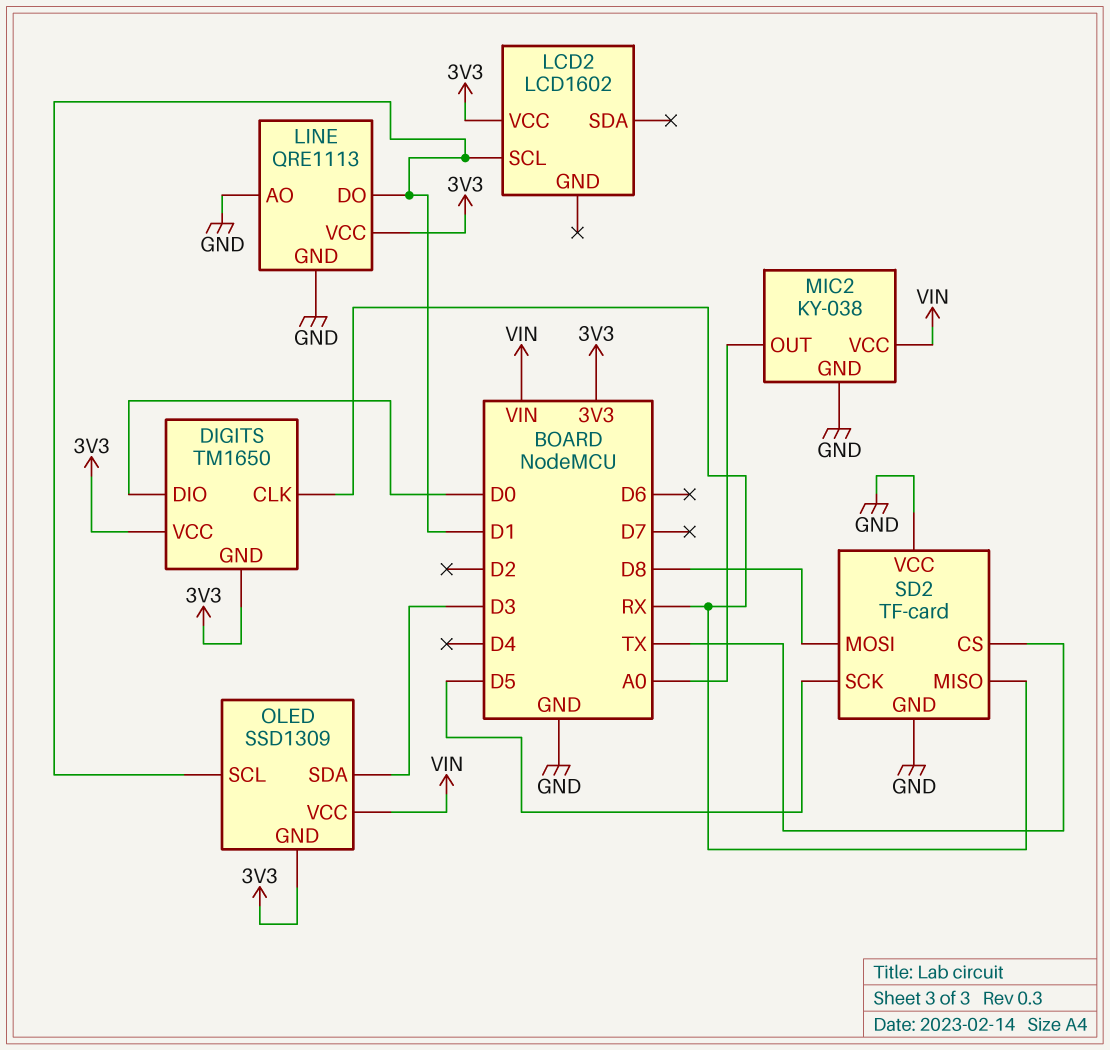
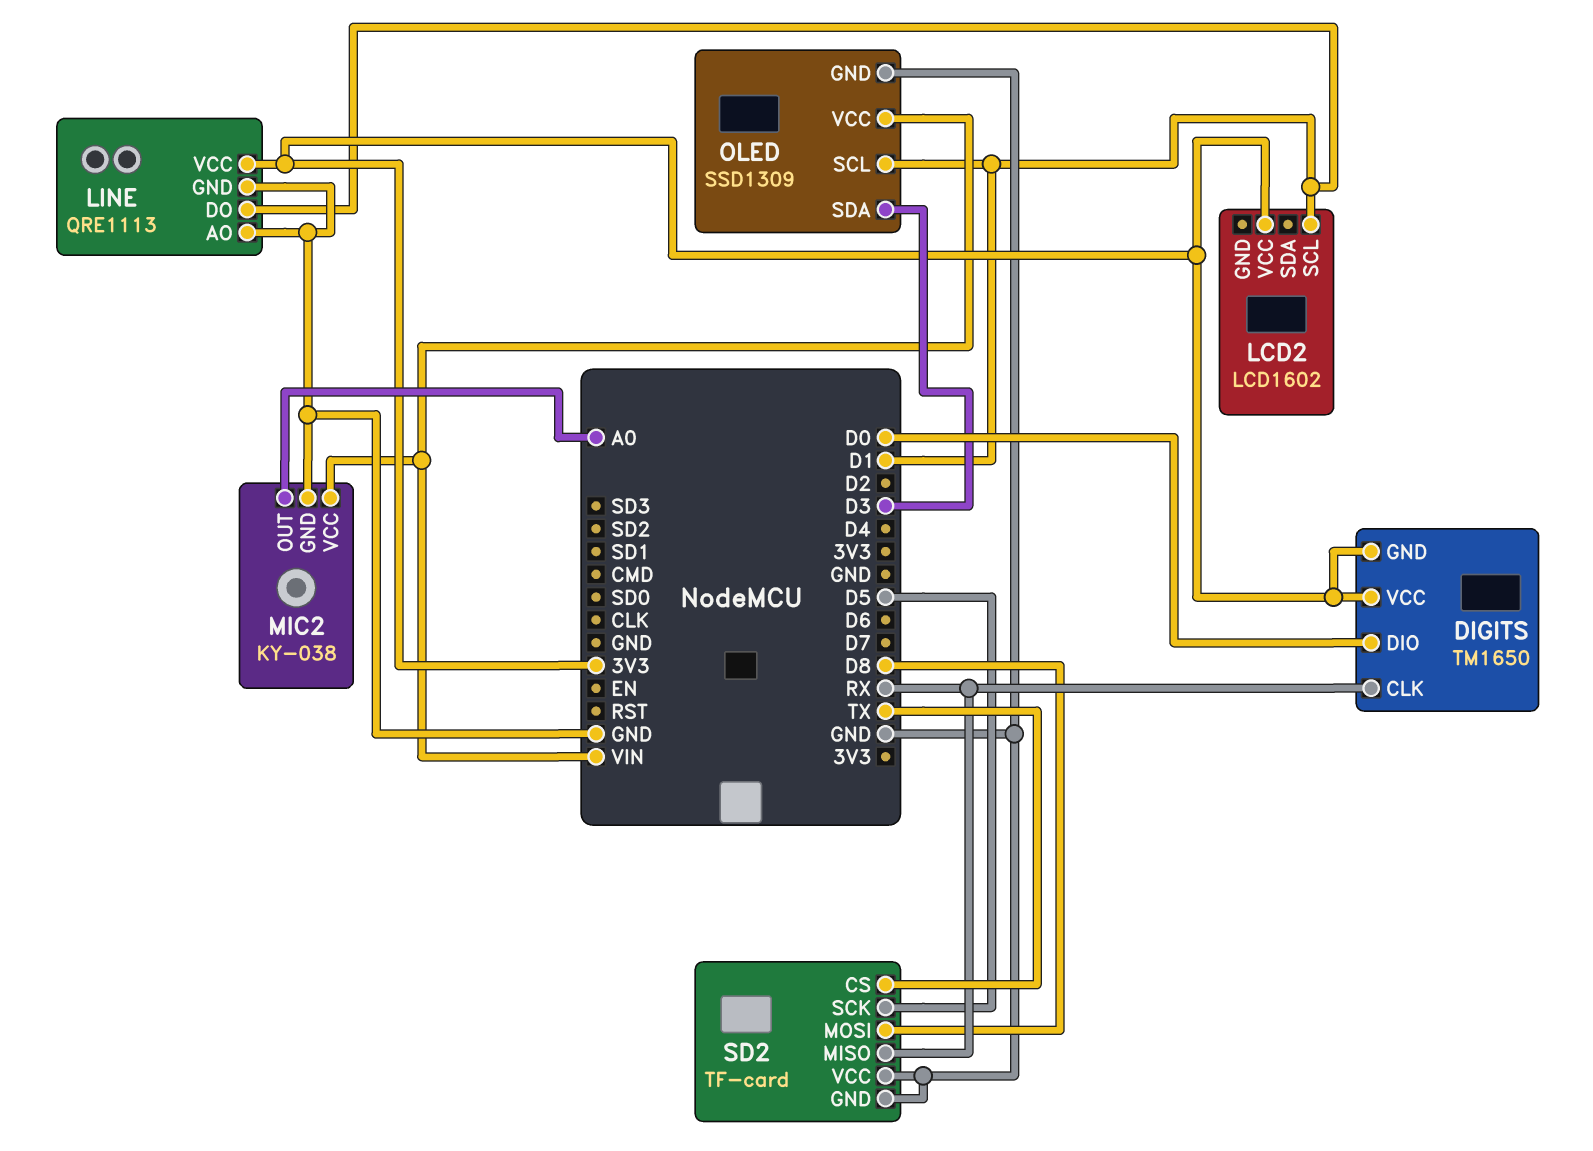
OLED pin GND: 3V3 -> GND

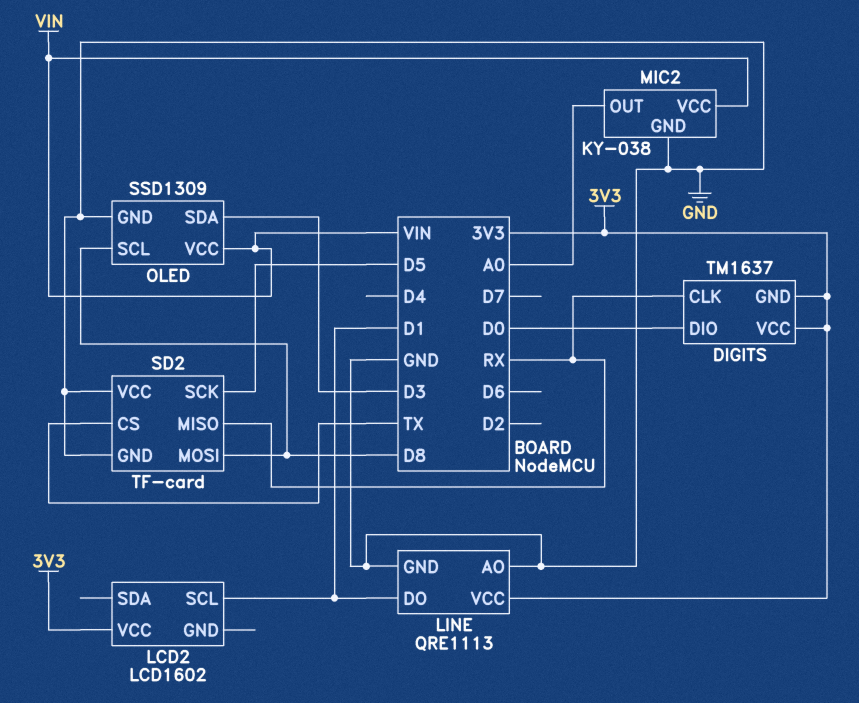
DIGITS: TM1650 -> TM1637
OLED pin SCL: D1 -> D8

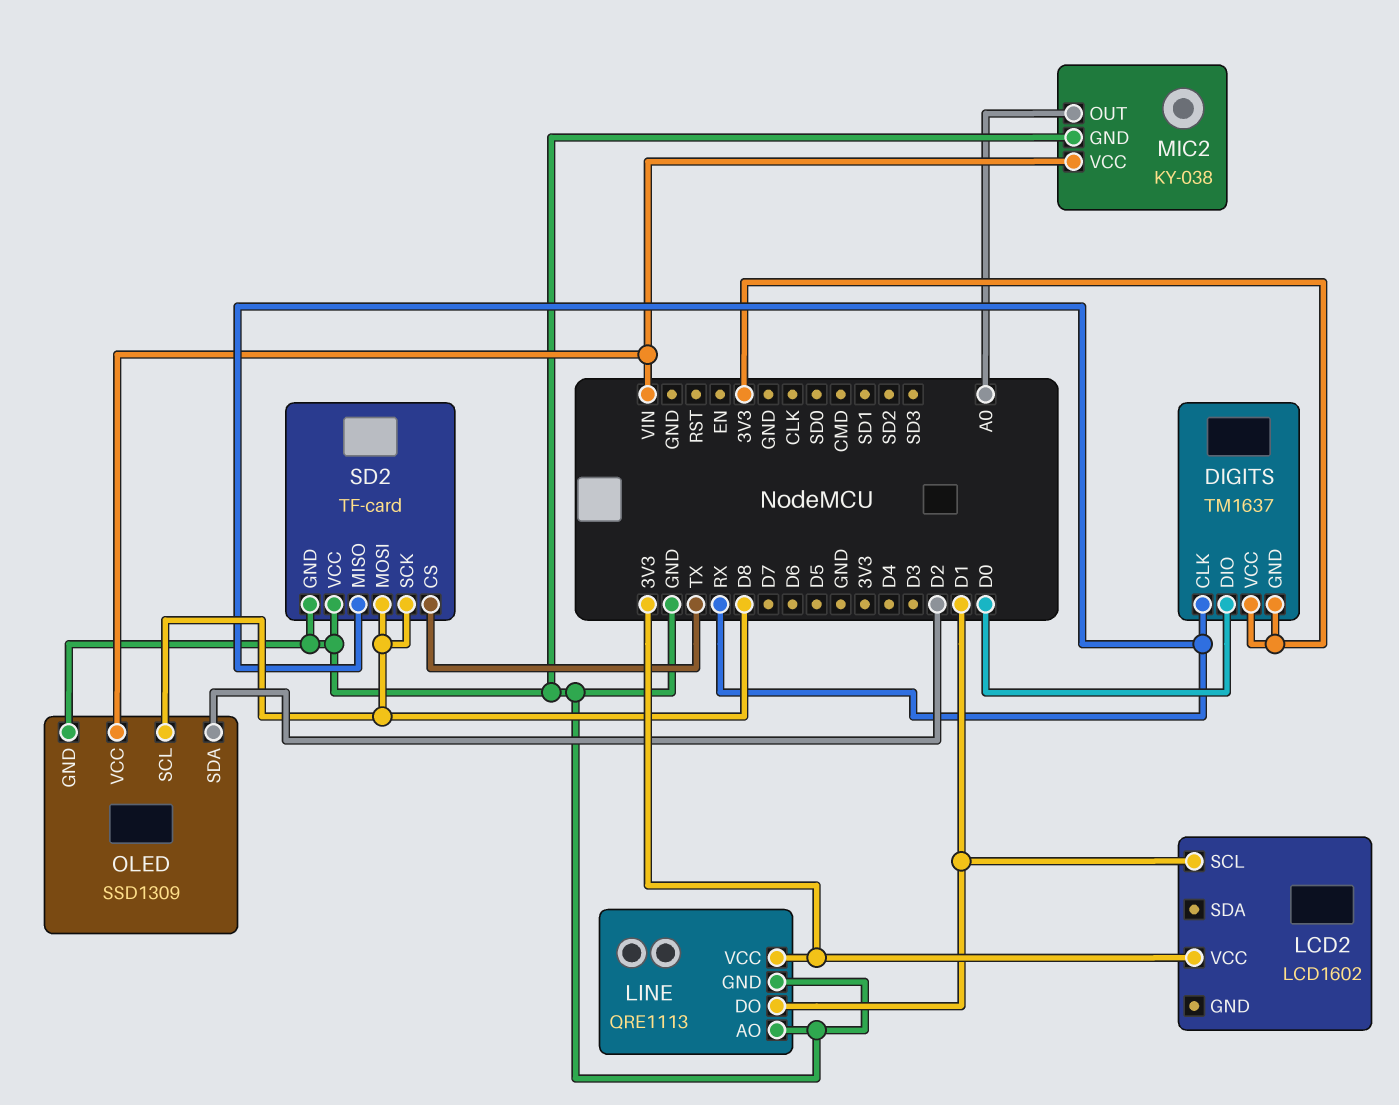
OLED pin SDA: D3 -> D2
SD2 pin SCK: D5 -> D8

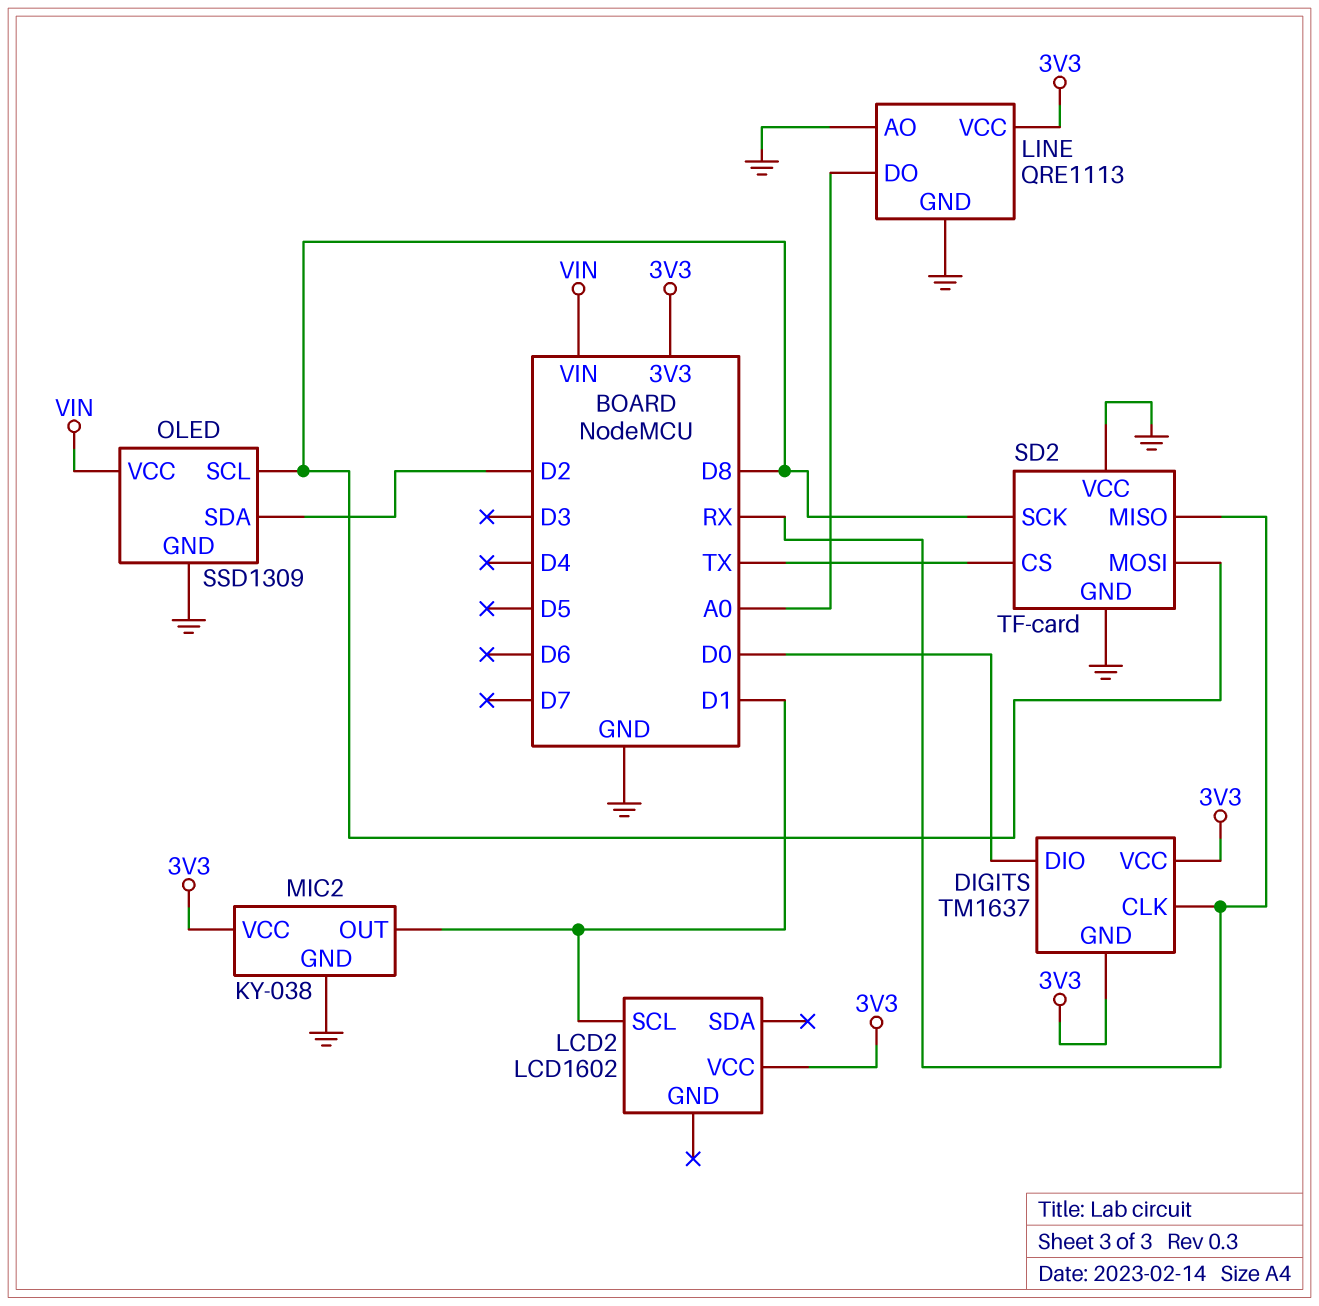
LINE pin DO: D1 -> A0
MIC2 pin OUT: A0 -> D1
MIC2 pin VCC: VIN -> 3V3

